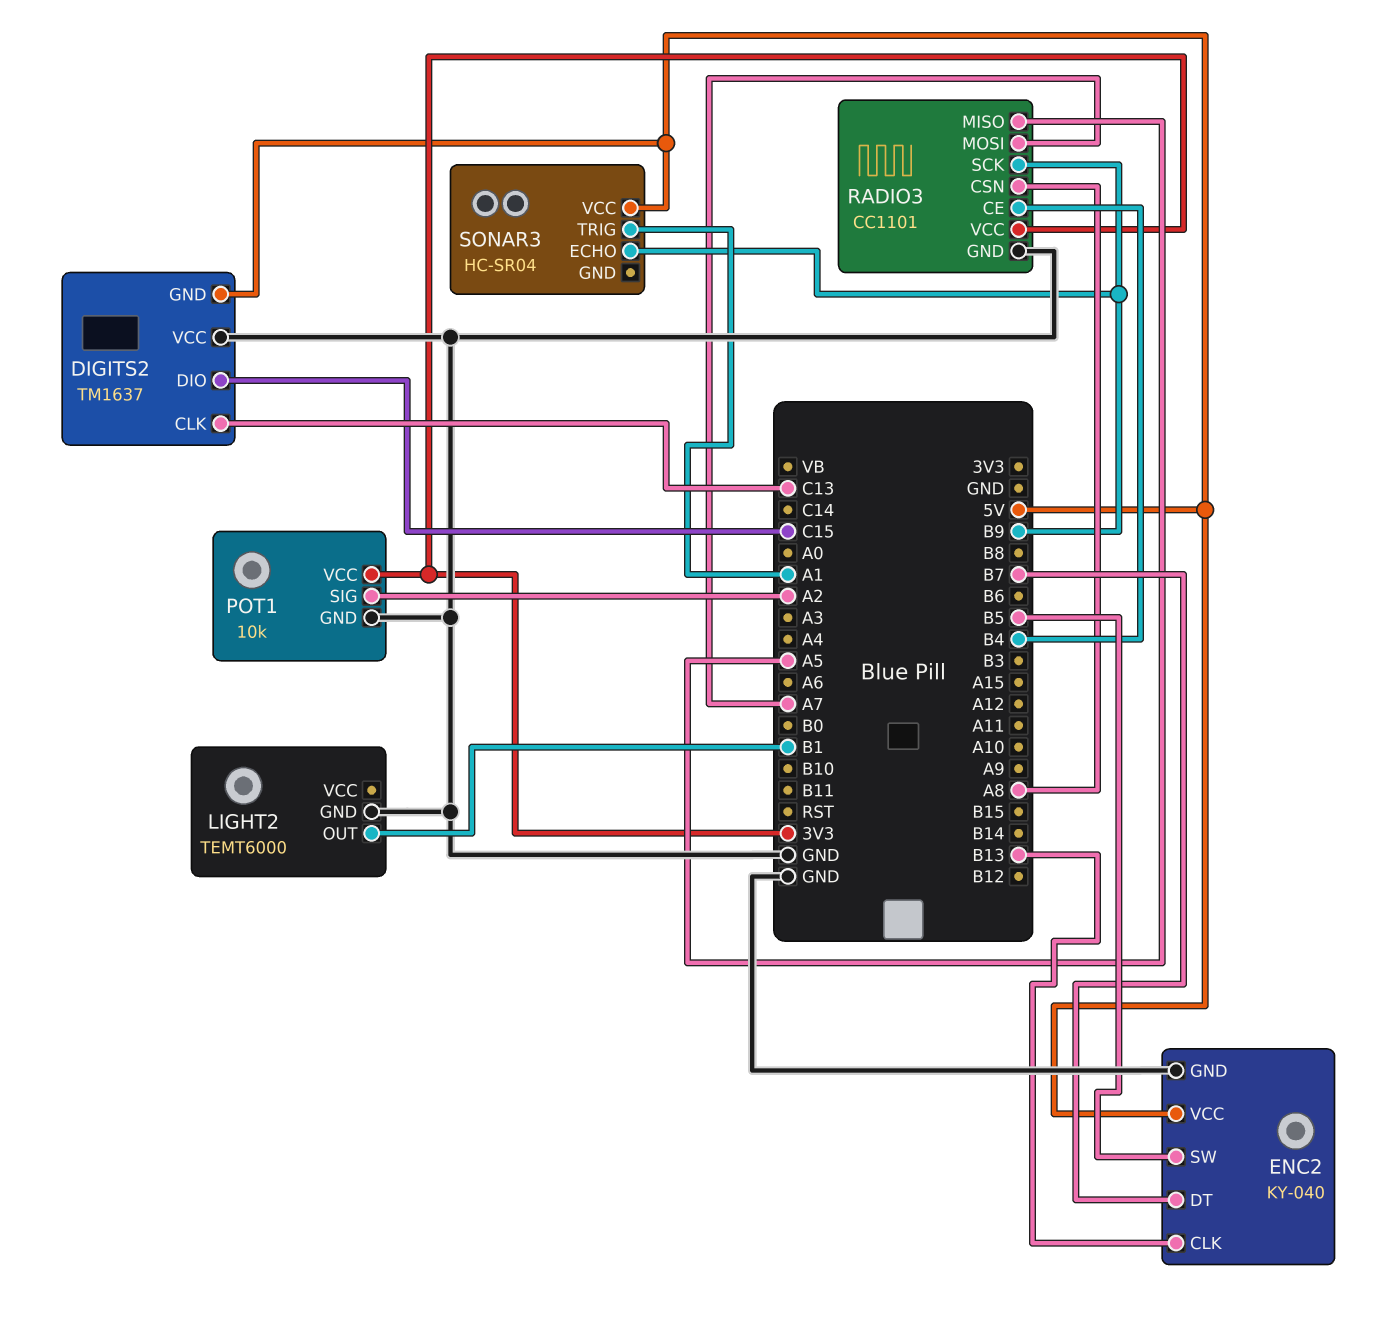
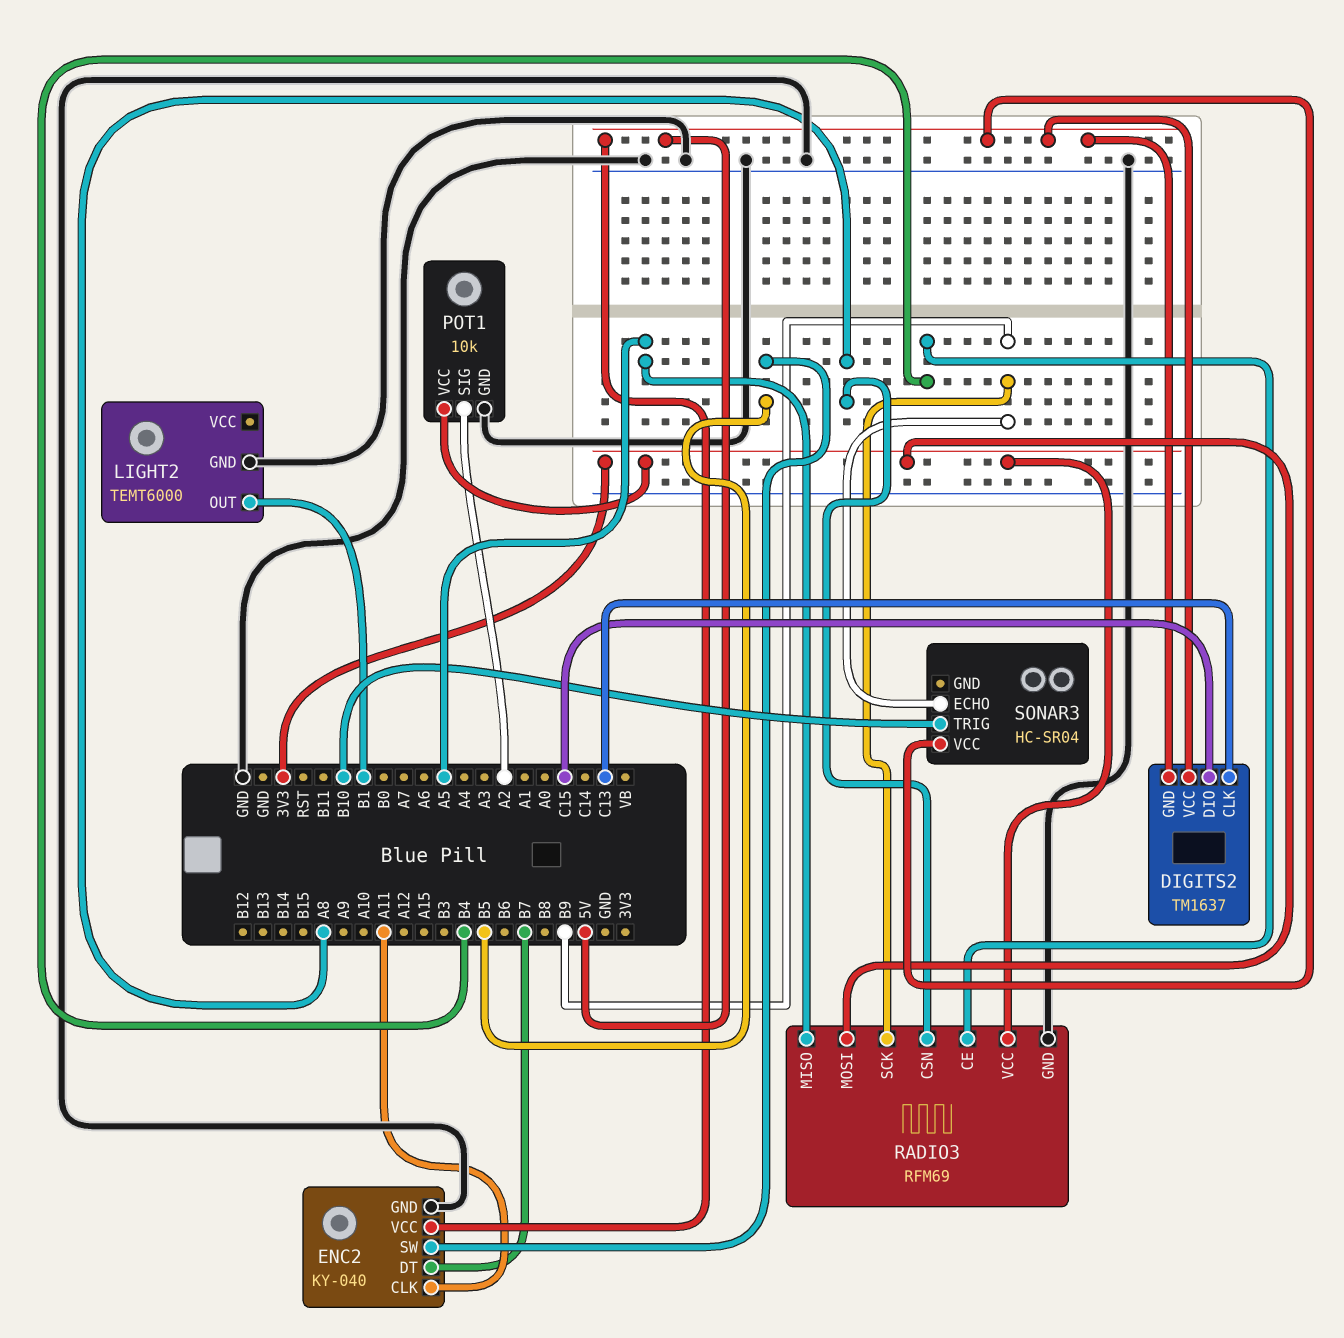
DIGITS2 pin VCC: GND -> 5V
ENC2 pin CLK: B13 -> A11
RADIO3: CC1101 -> RFM69
RADIO3 pin MOSI: A7 -> 3V3
SONAR3 pin TRIG: A1 -> B10

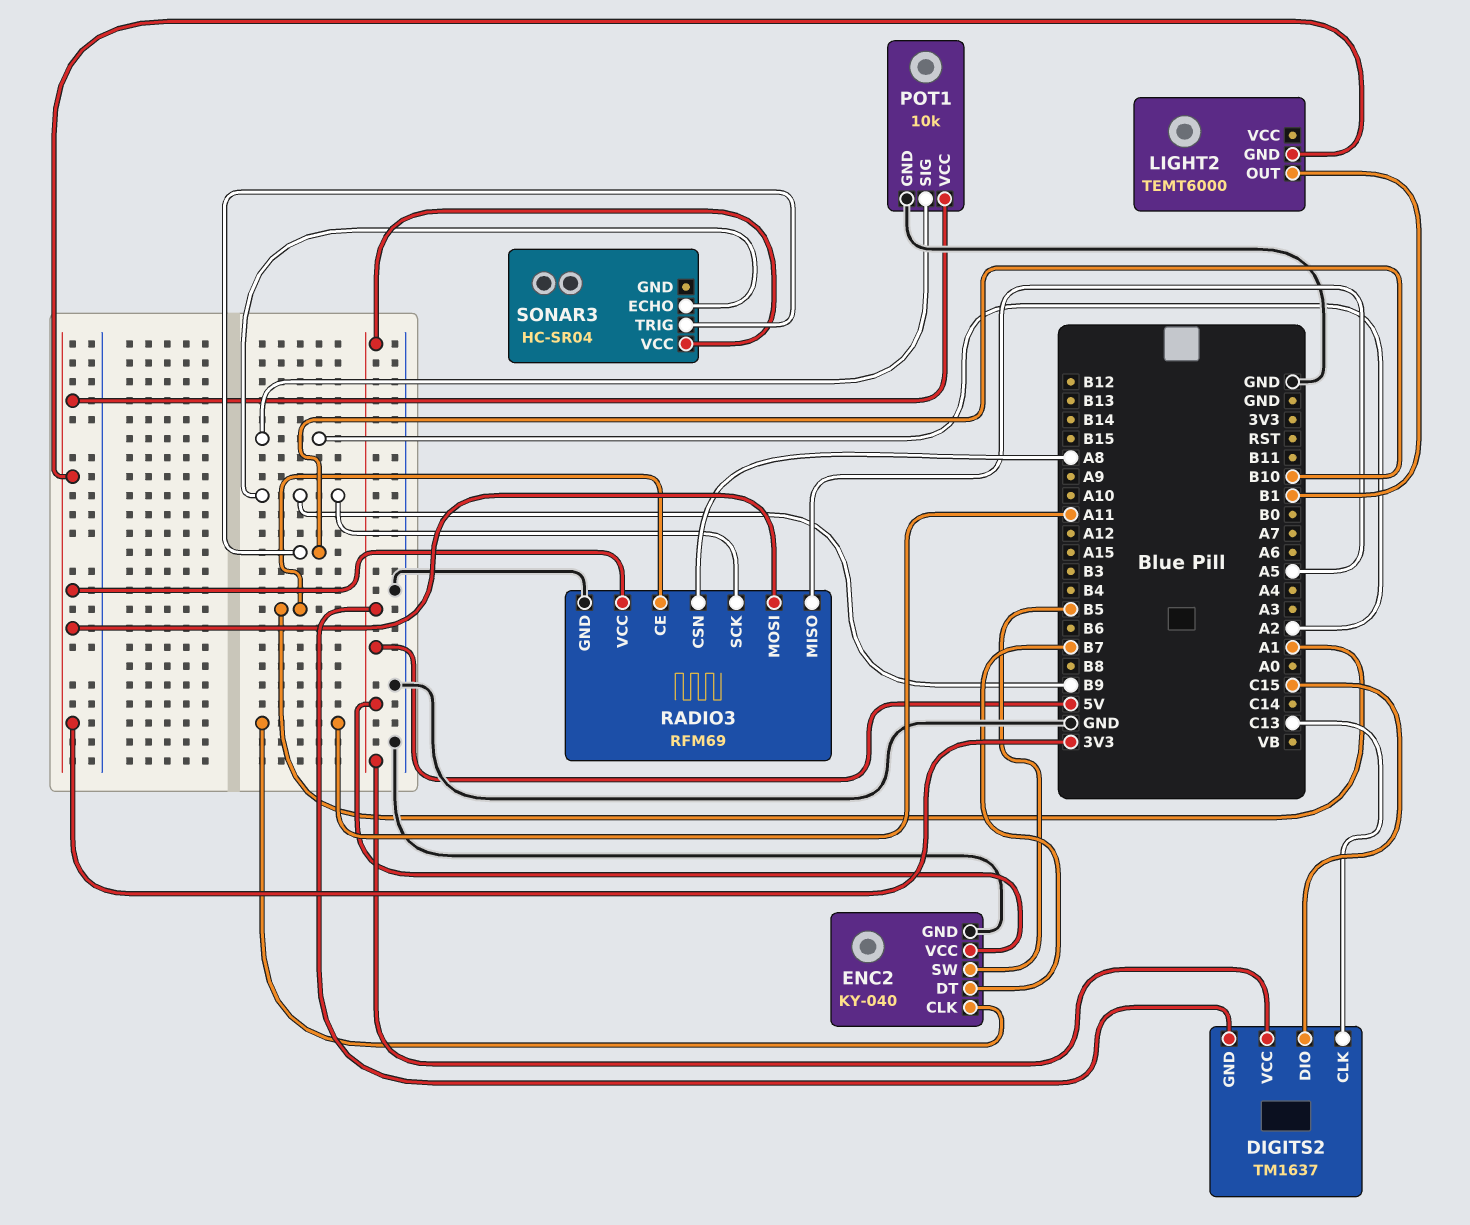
LIGHT2 pin GND: GND -> 3V3
RADIO3 pin CE: B4 -> A1

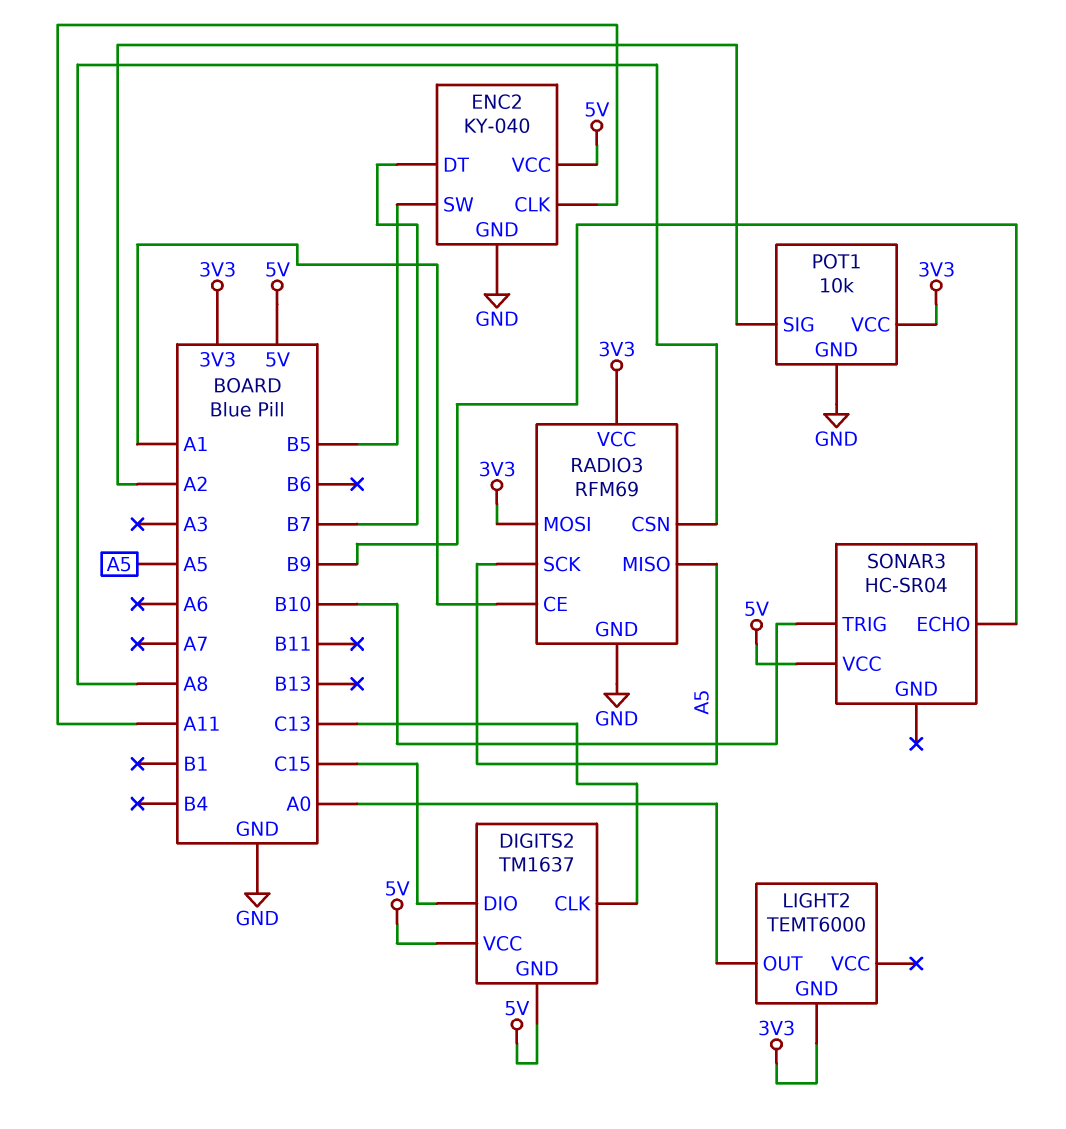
LIGHT2 pin OUT: B1 -> A0
RADIO3 pin SCK: B9 -> A5

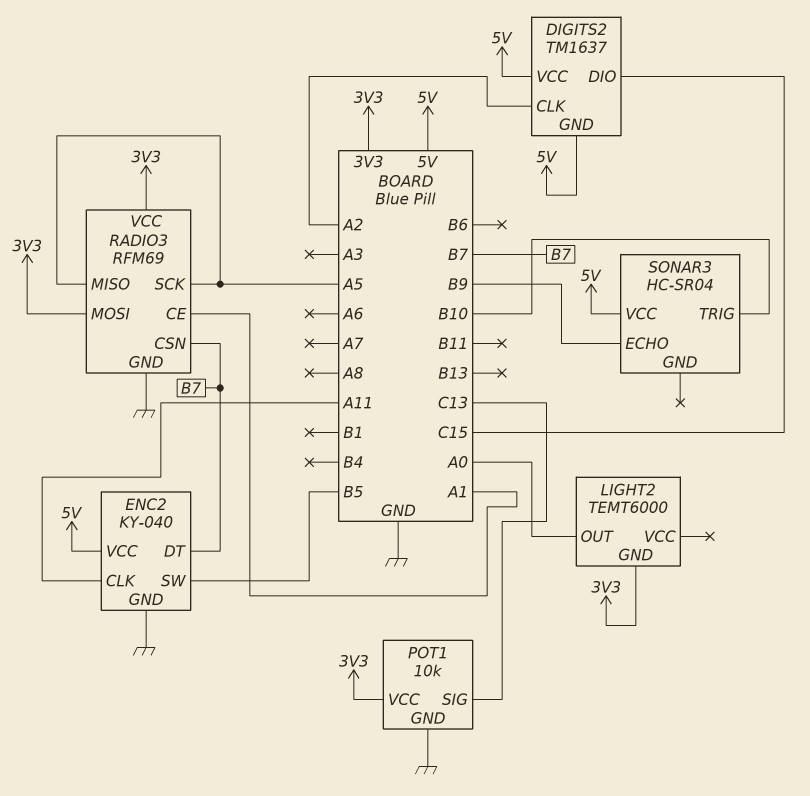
DIGITS2 pin CLK: C13 -> A2
POT1 pin SIG: A2 -> C13
RADIO3 pin CSN: A8 -> B7

